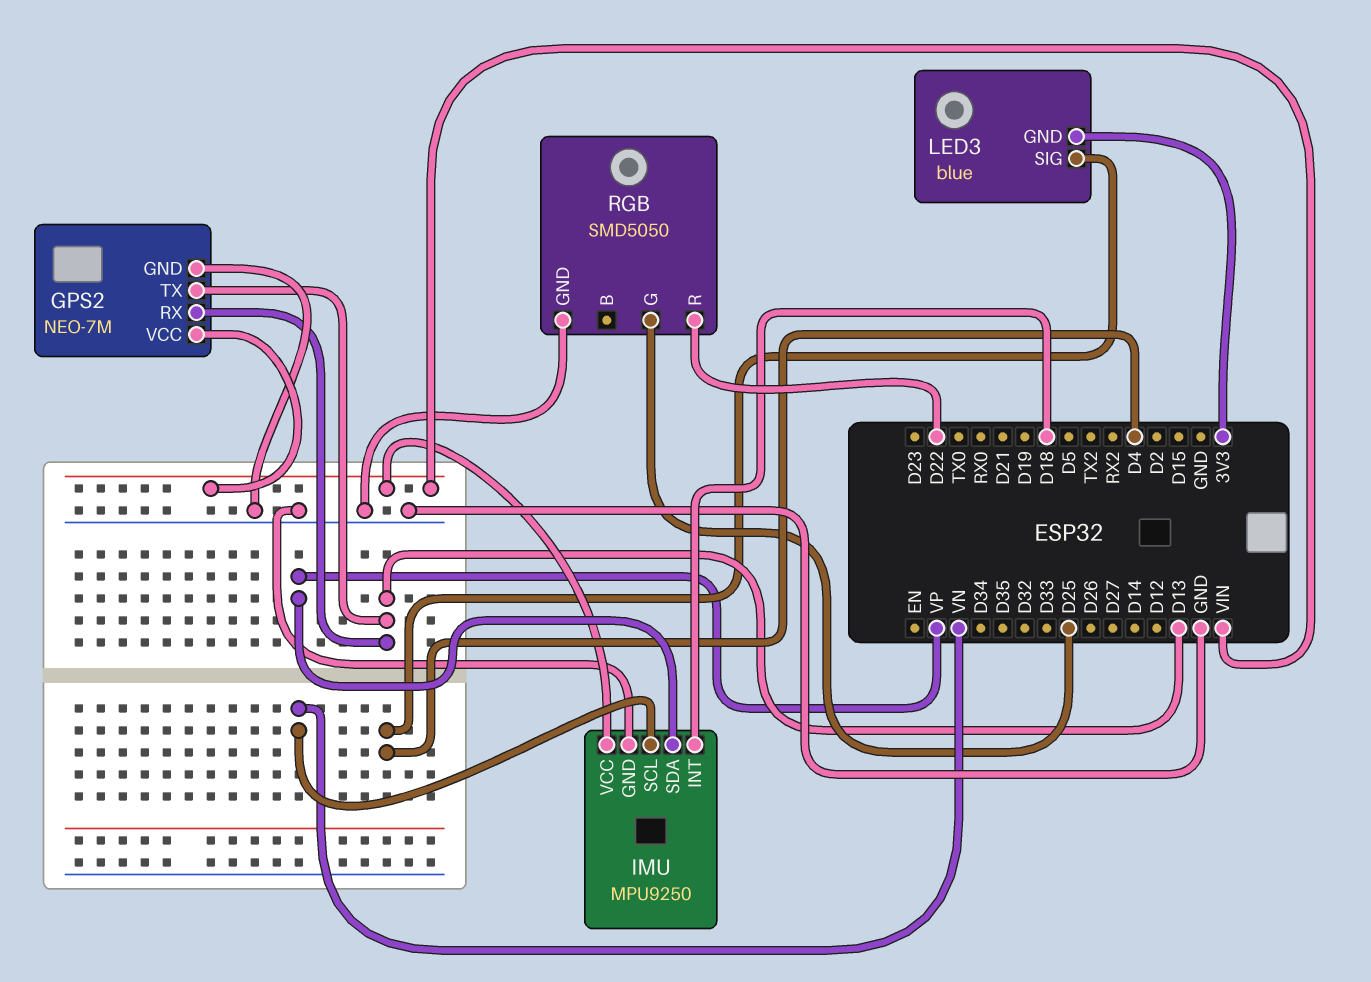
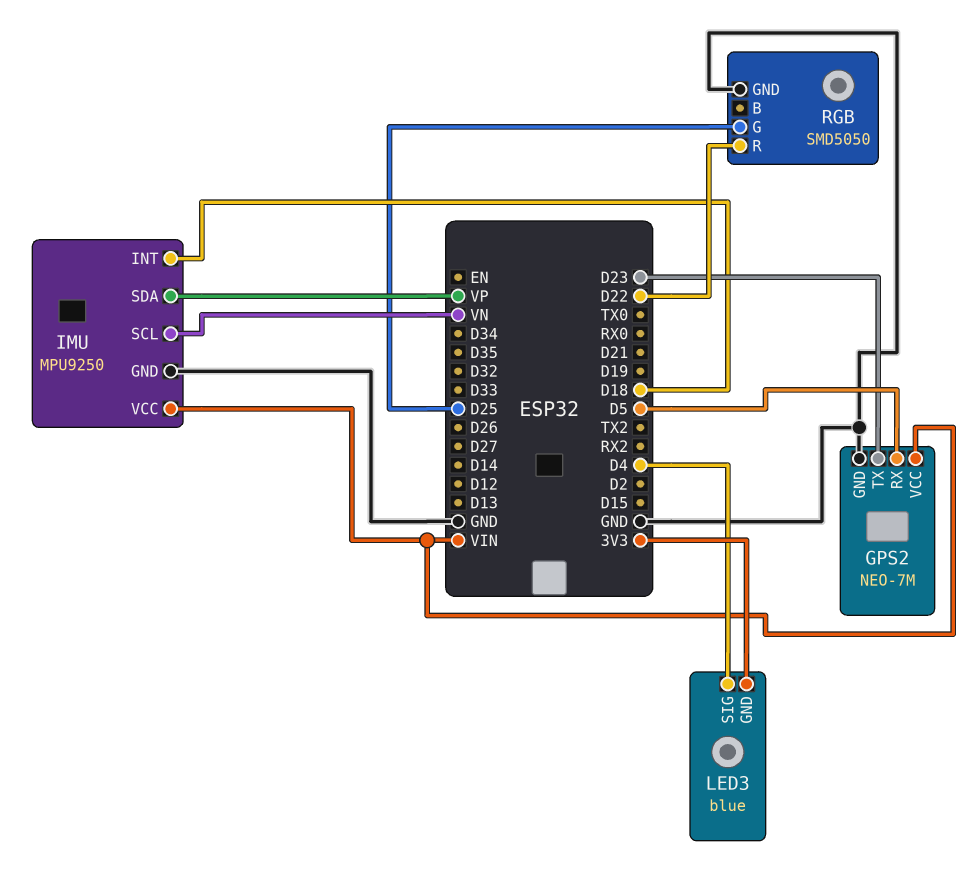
GPS2 pin RX: D13 -> D5
GPS2 pin TX: D13 -> D23

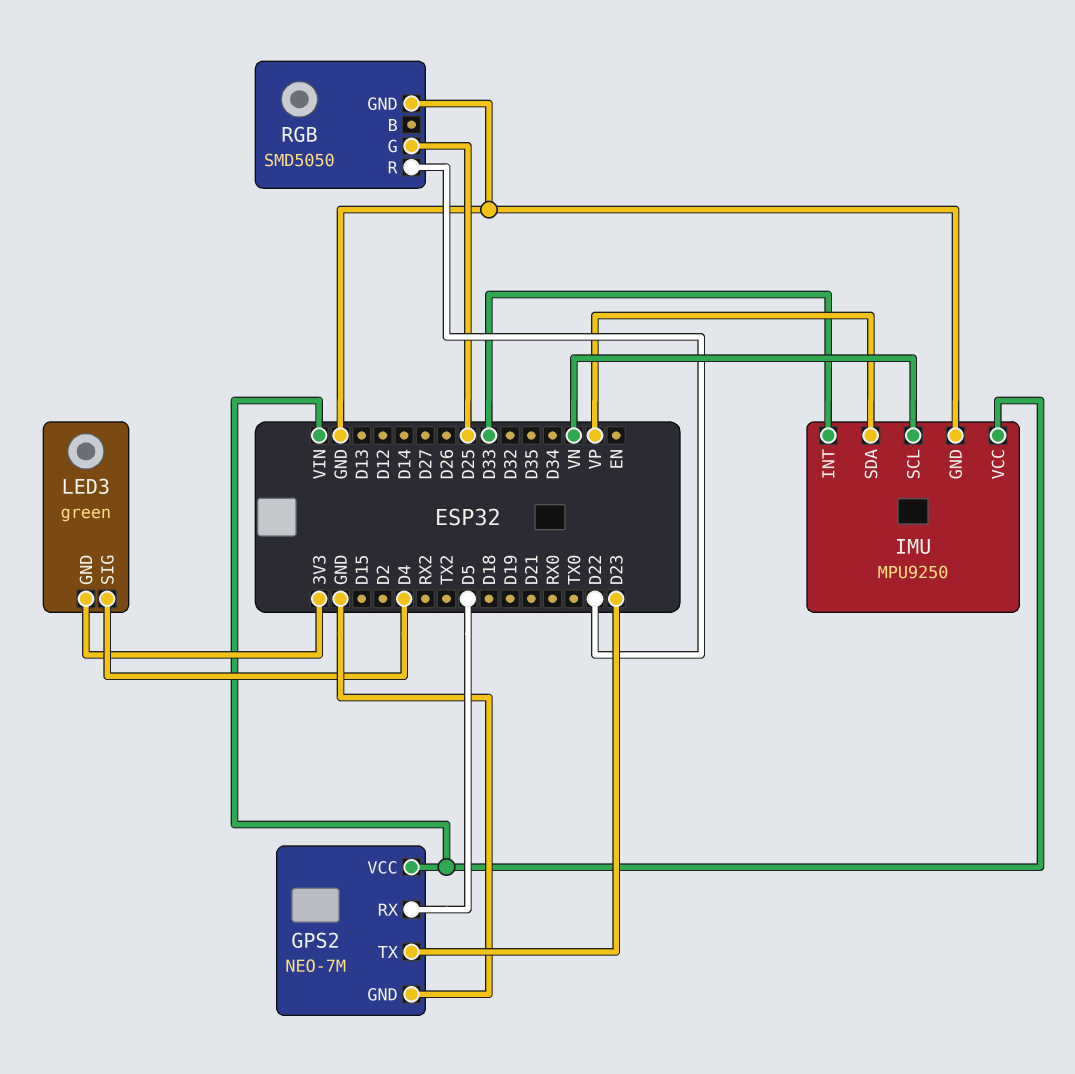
IMU pin INT: D18 -> D33
LED3: blue -> green

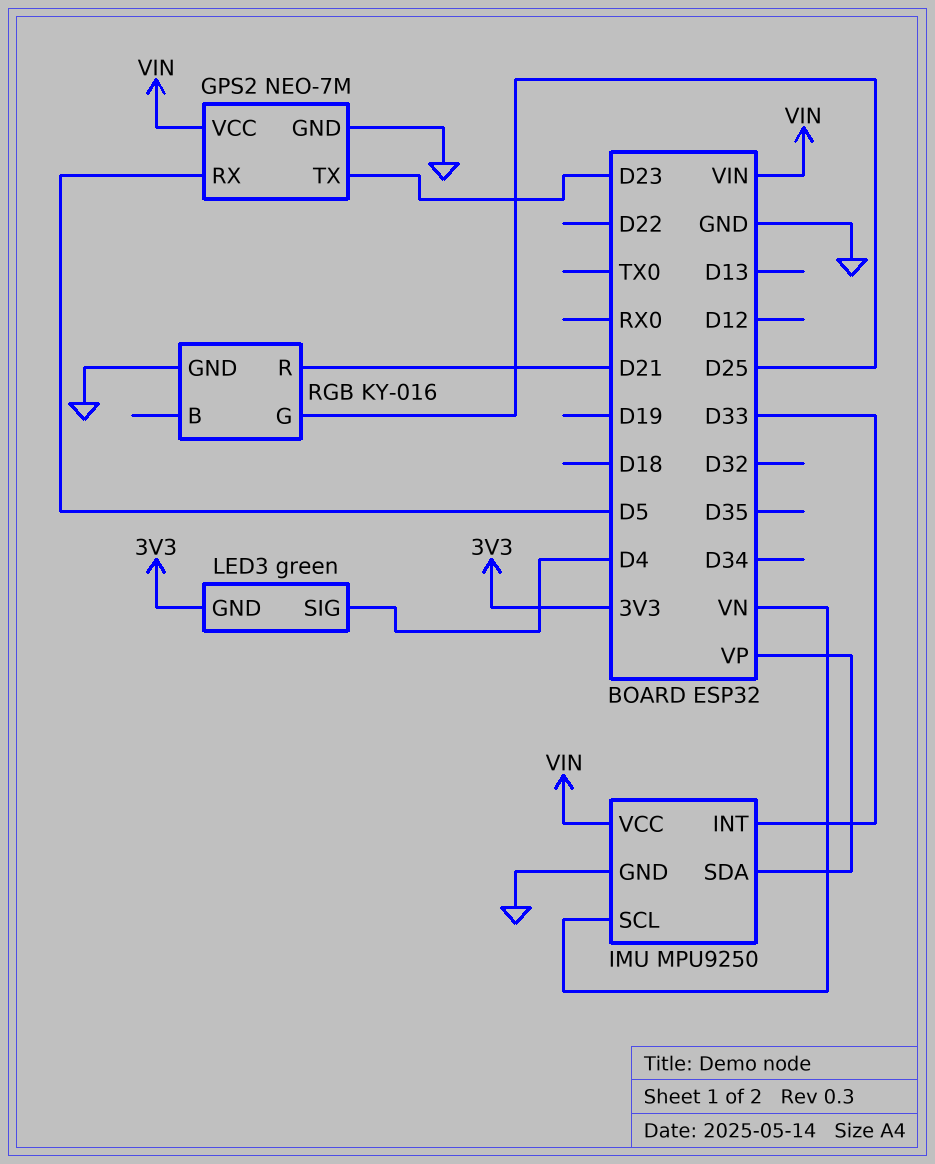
RGB: SMD5050 -> KY-016
RGB pin R: D22 -> D21

